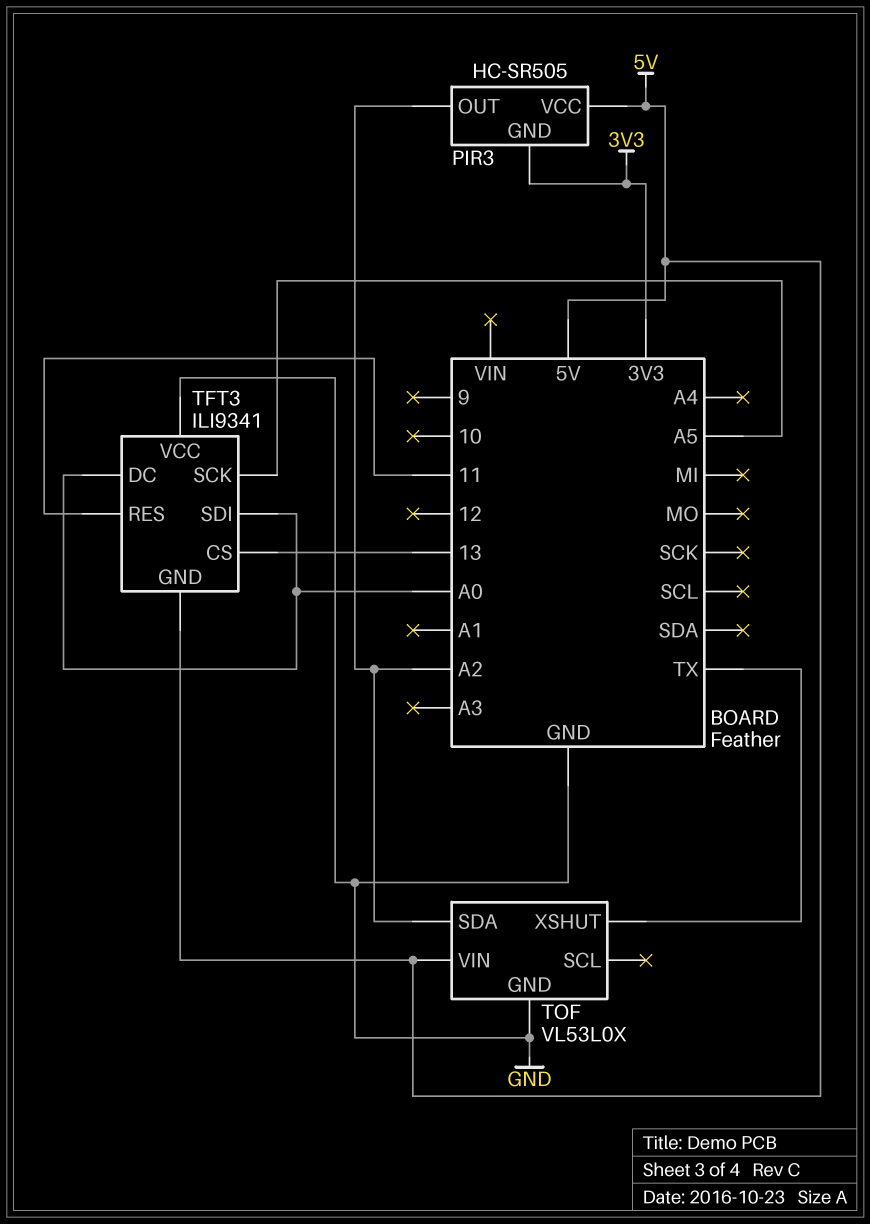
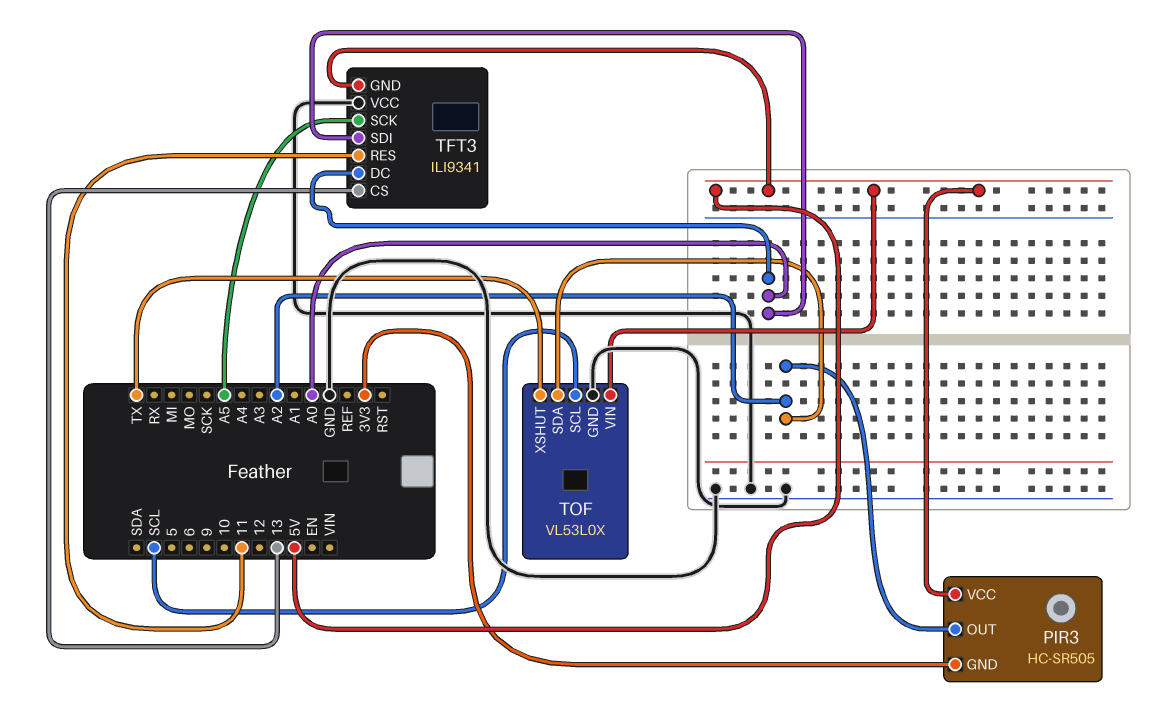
TOF pin SCL: none -> SCL

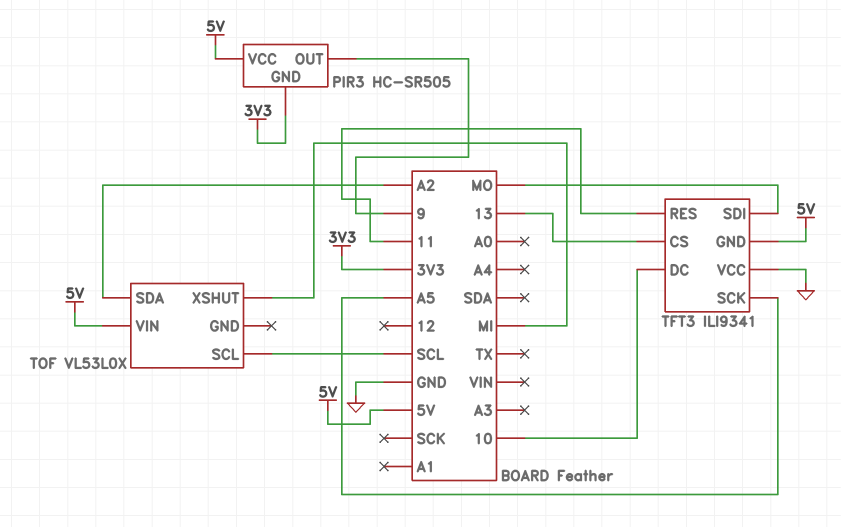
PIR3 pin OUT: A2 -> 9
TFT3 pin DC: A0 -> 10
TFT3 pin SDI: A0 -> MO
TOF pin GND: GND -> none
TOF pin XSHUT: TX -> MI

